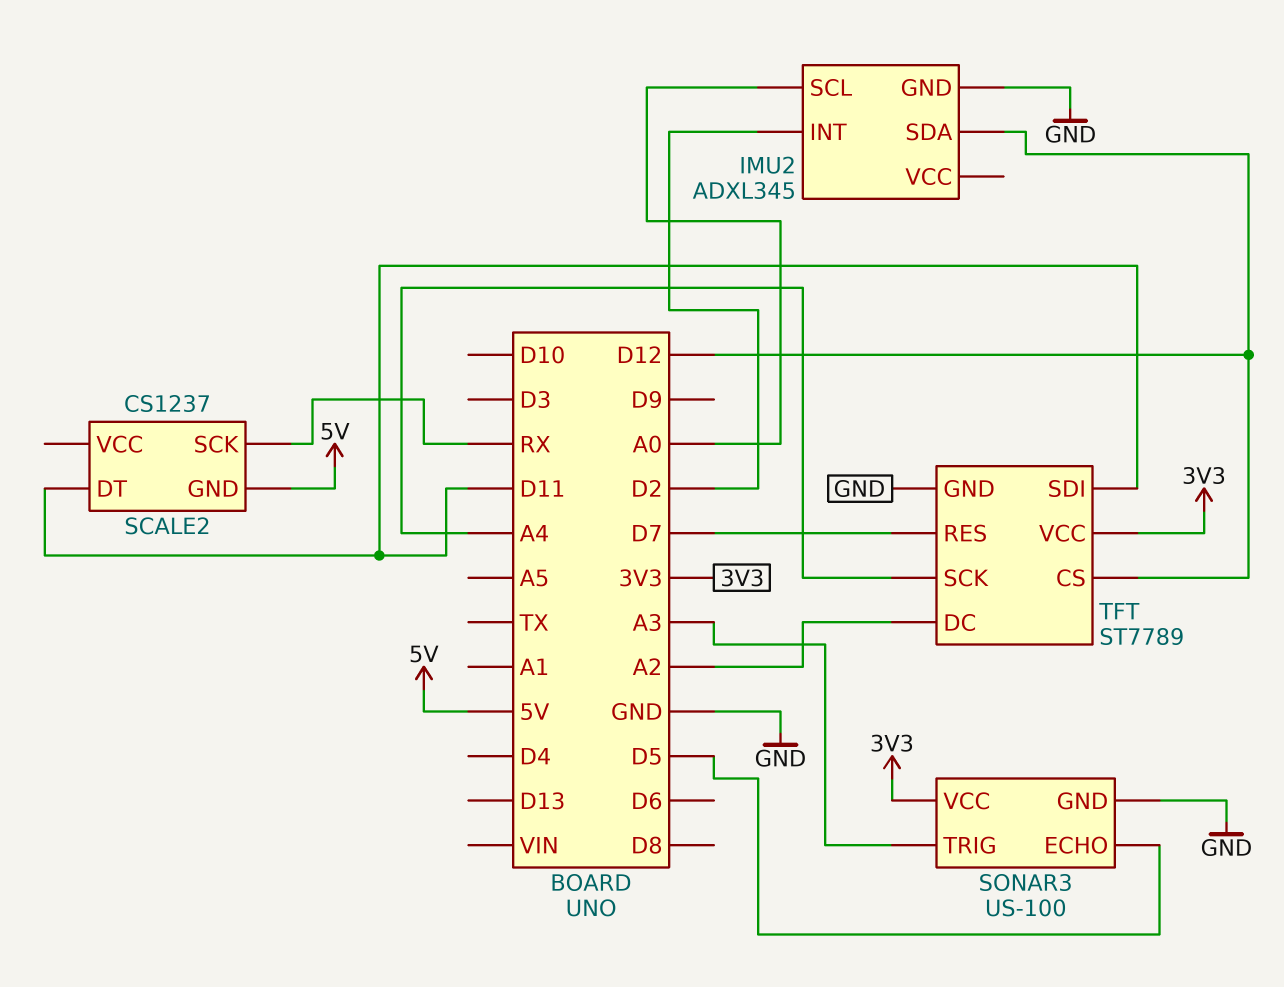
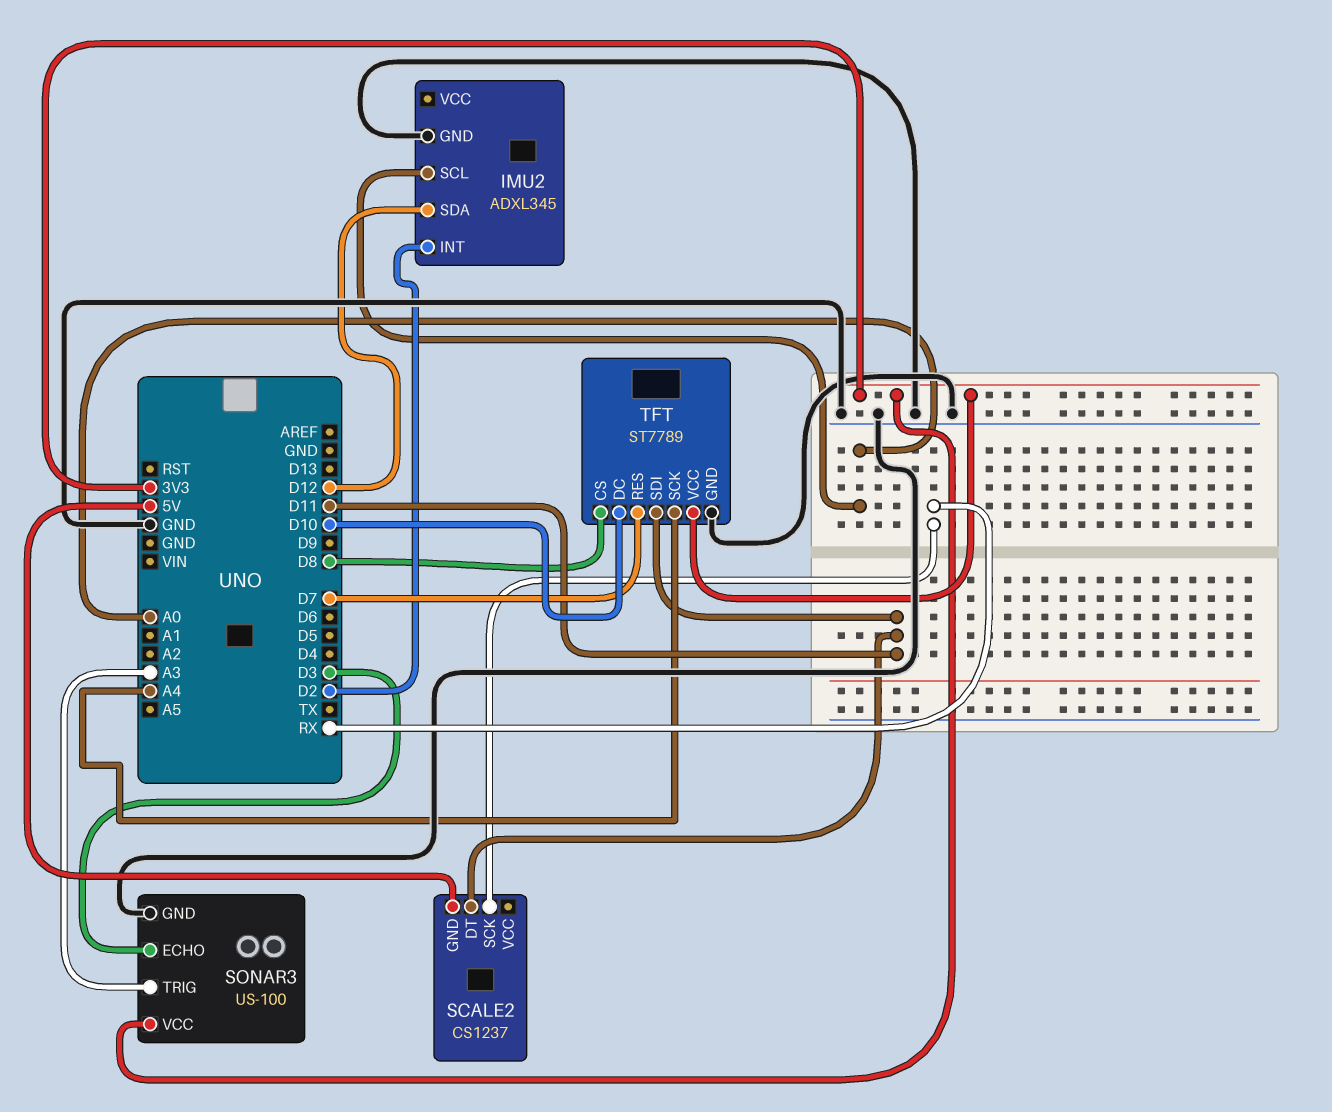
SONAR3 pin ECHO: D5 -> D3
TFT pin CS: D12 -> D8
TFT pin DC: A2 -> D10

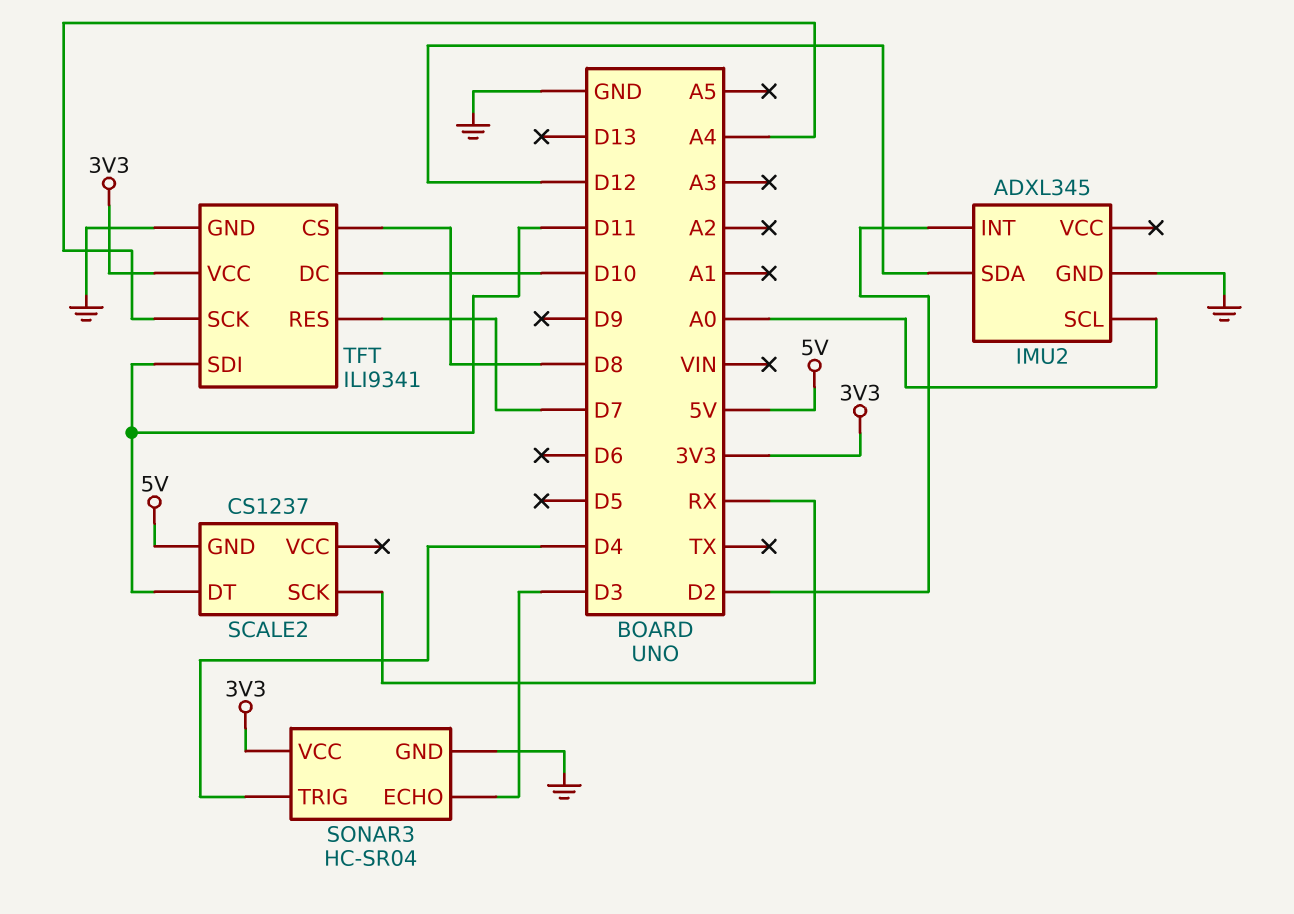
SONAR3: US-100 -> HC-SR04
SONAR3 pin TRIG: A3 -> D4
TFT: ST7789 -> ILI9341

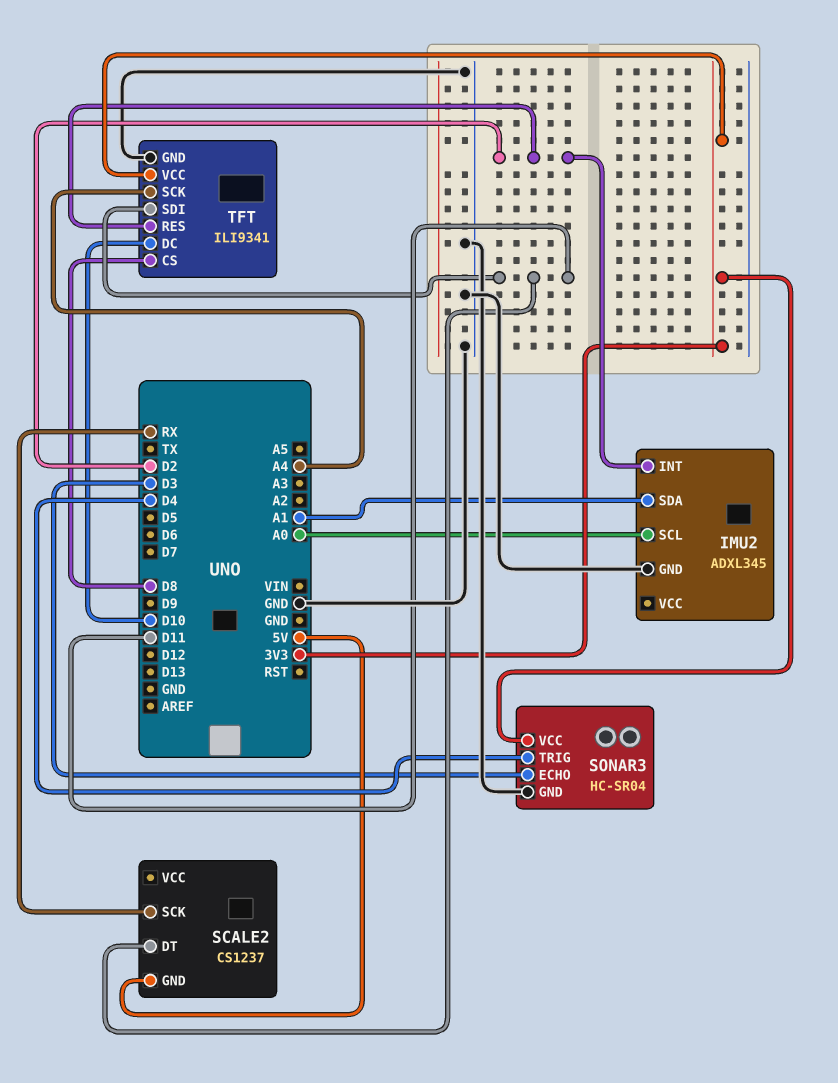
IMU2 pin SDA: D12 -> A1
TFT pin RES: D7 -> D2

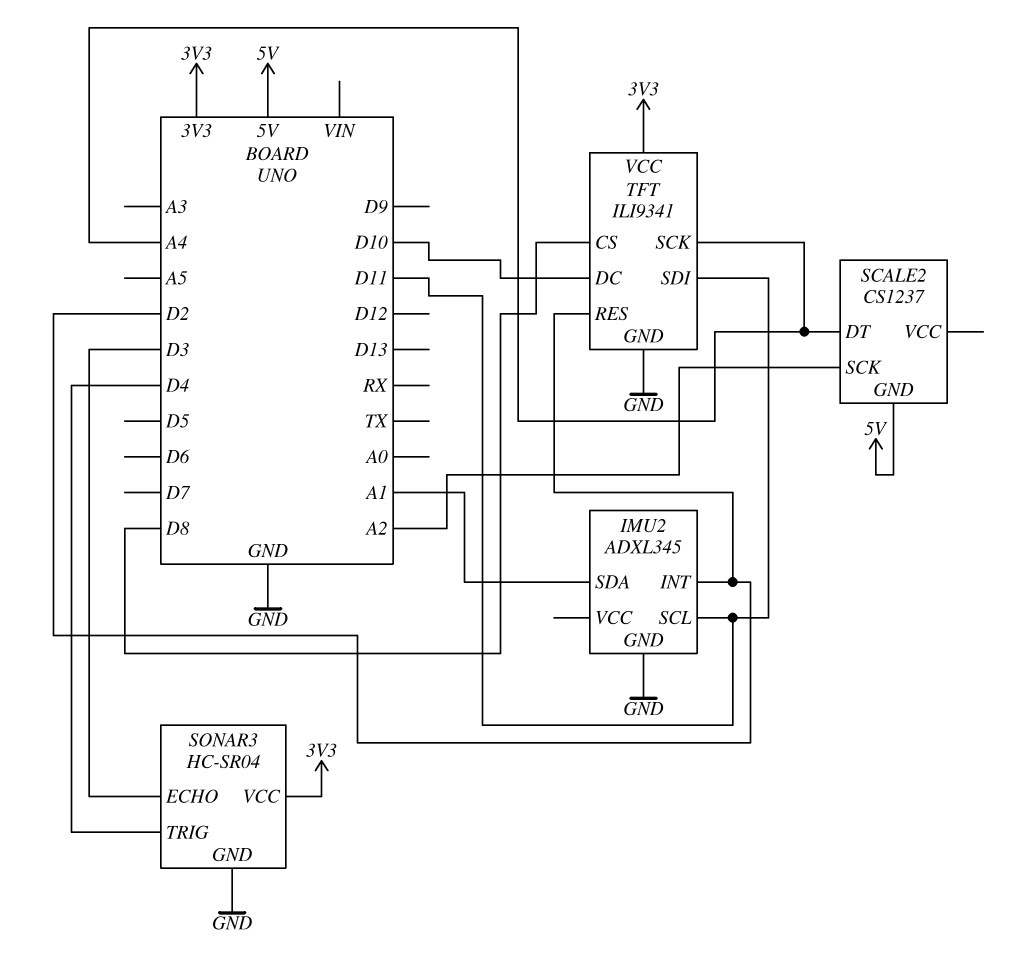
IMU2 pin SCL: A0 -> D11
SCALE2 pin DT: D11 -> A4
SCALE2 pin SCK: RX -> A2

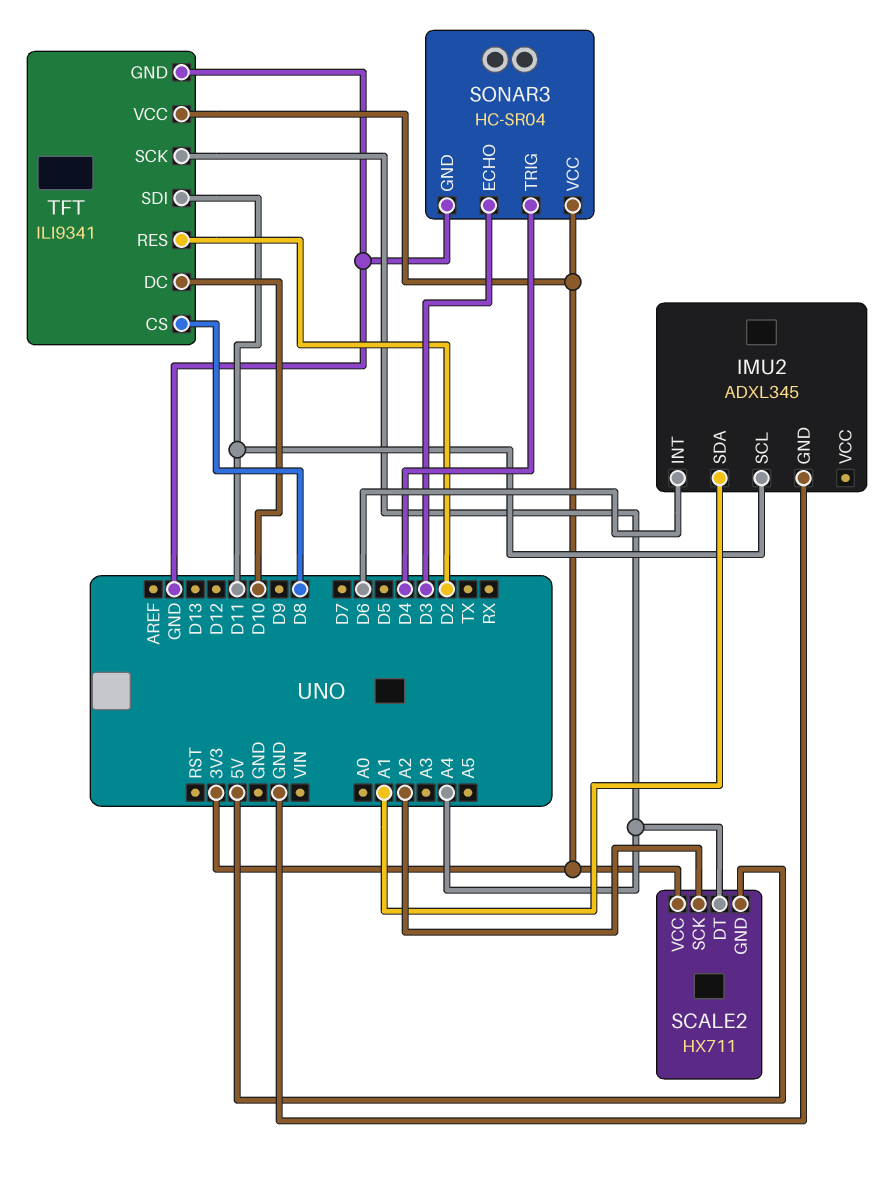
IMU2 pin INT: D2 -> D6
SCALE2: CS1237 -> HX711
SCALE2 pin VCC: none -> 3V3

